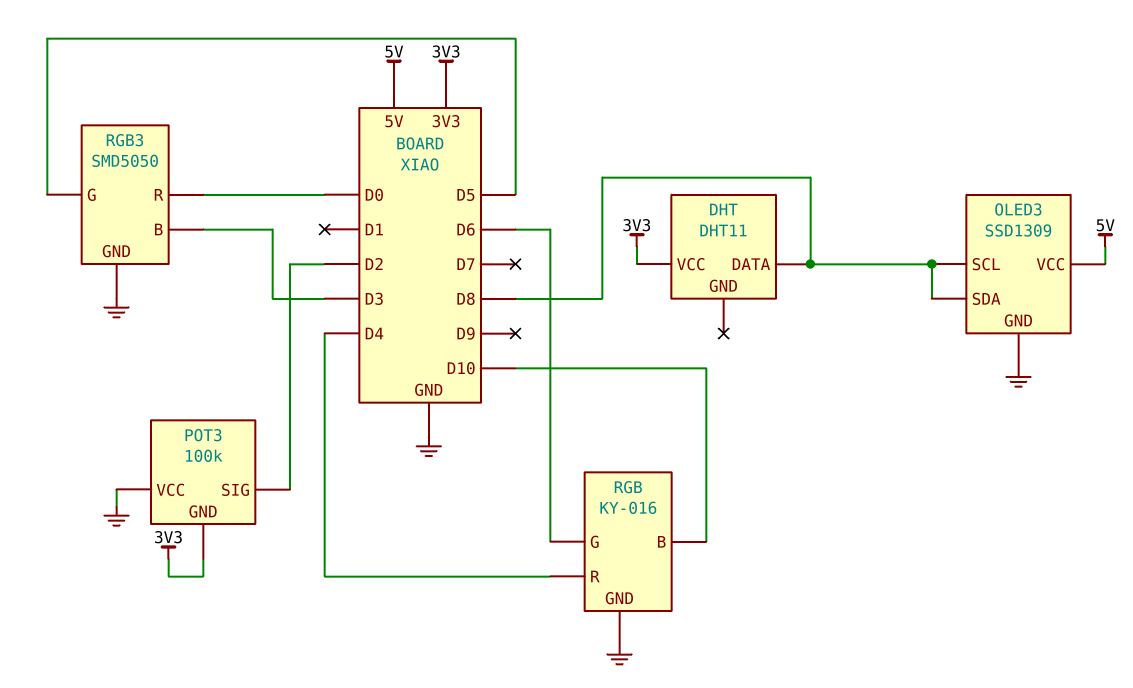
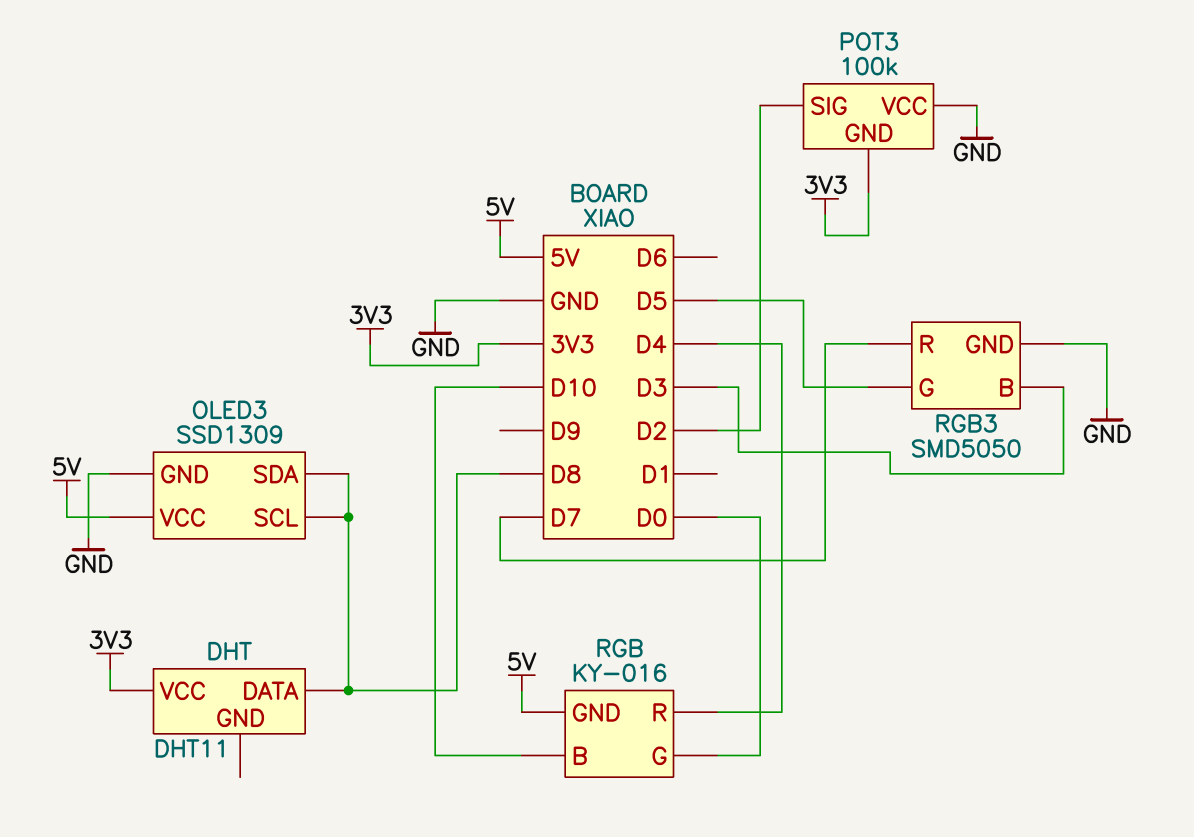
RGB pin G: D6 -> D0
RGB pin GND: GND -> 5V
RGB3 pin R: D0 -> D7

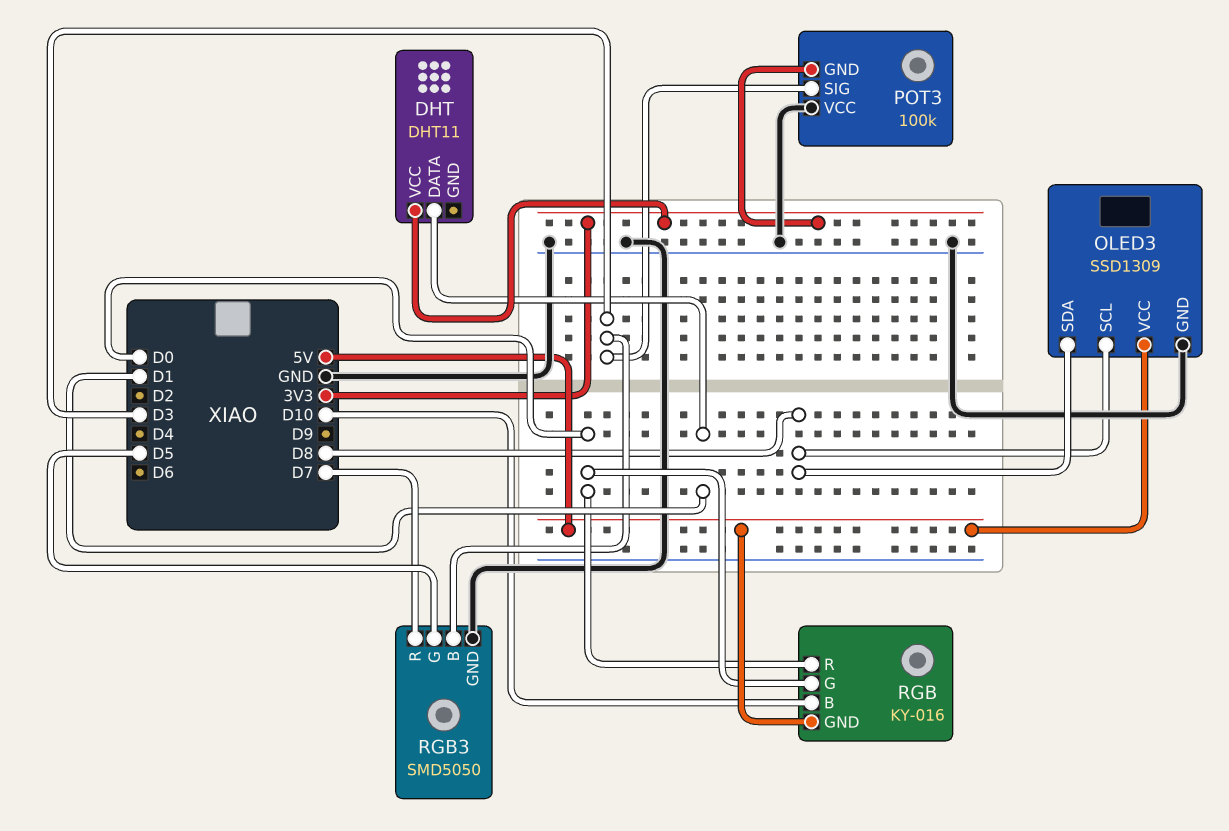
DHT pin DATA: D8 -> D1
POT3 pin SIG: D2 -> D3
RGB pin R: D4 -> D0

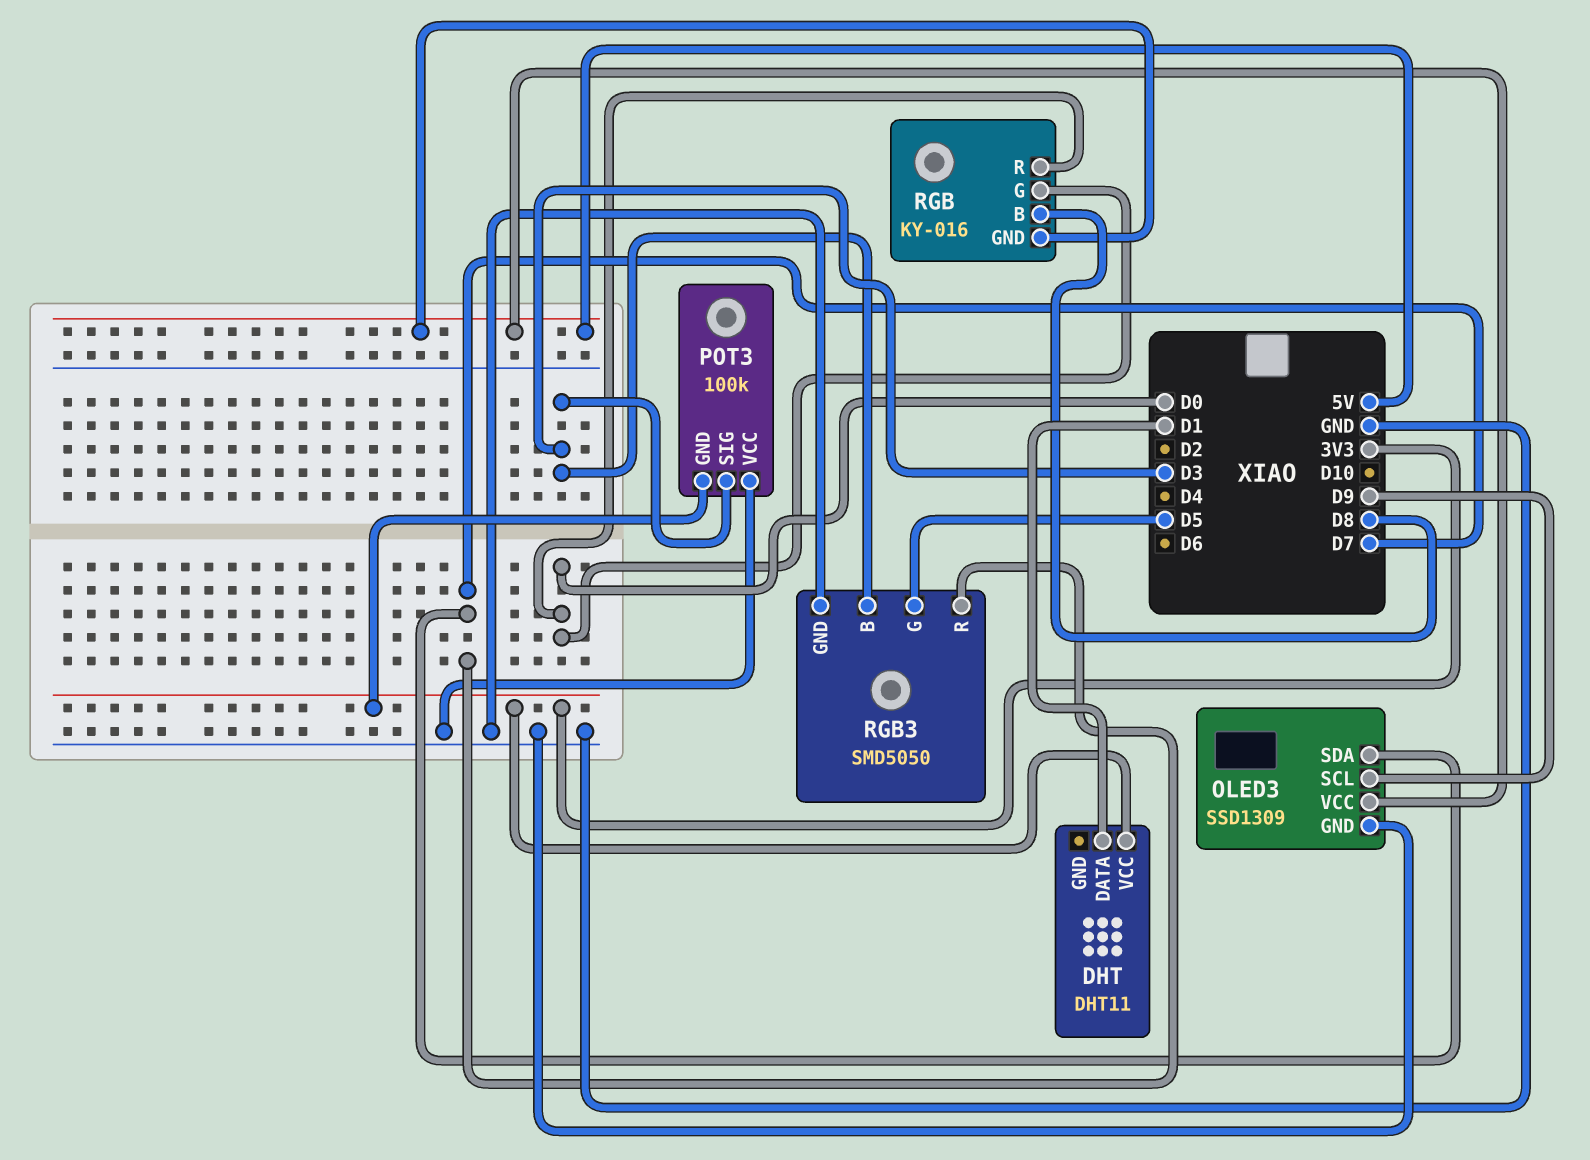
OLED3 pin SCL: D8 -> D9
OLED3 pin SDA: D8 -> D7
RGB pin B: D10 -> D8

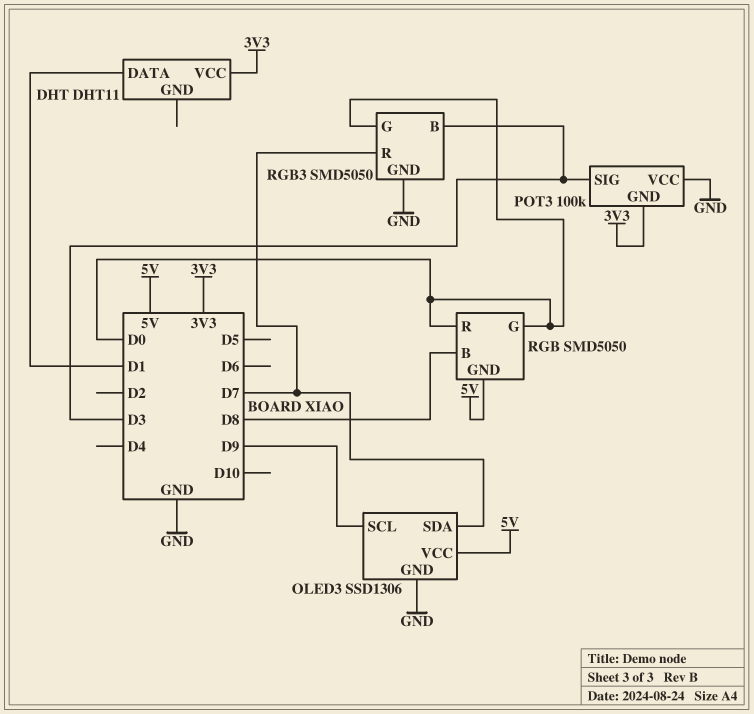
OLED3: SSD1309 -> SSD1306
RGB: KY-016 -> SMD5050
RGB3 pin G: D5 -> D0

